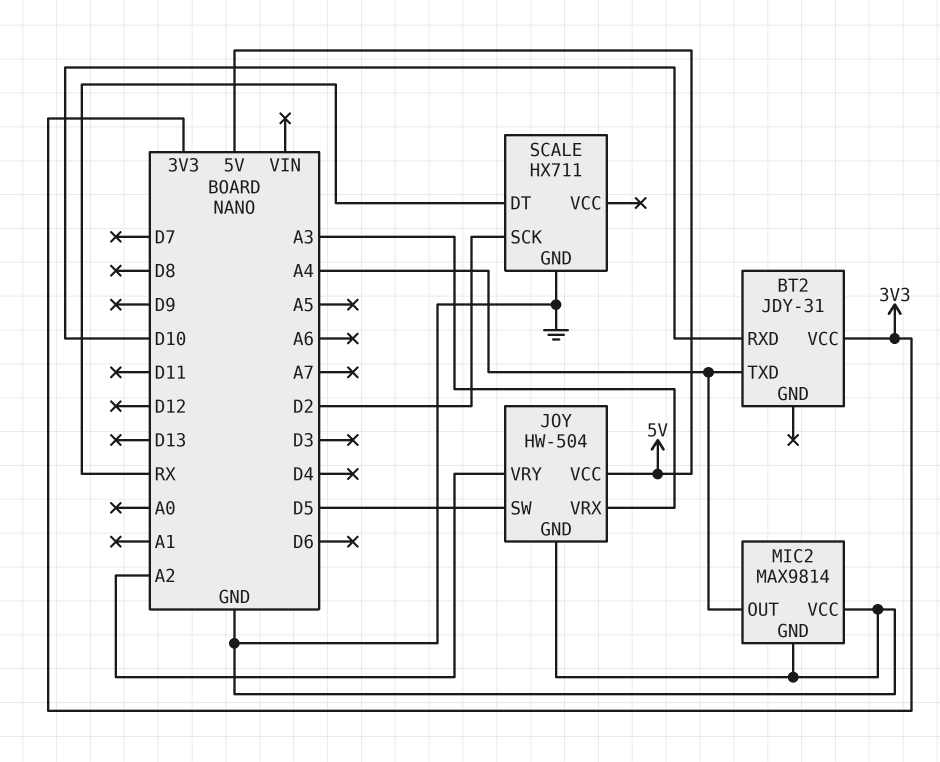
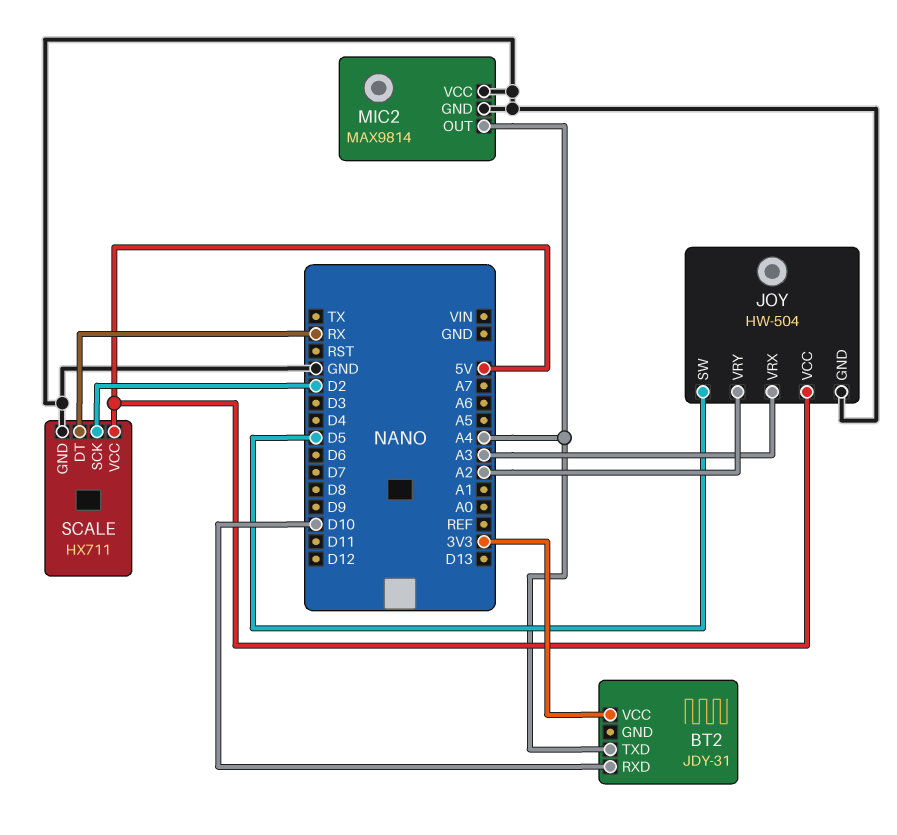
SCALE pin VCC: none -> 5V

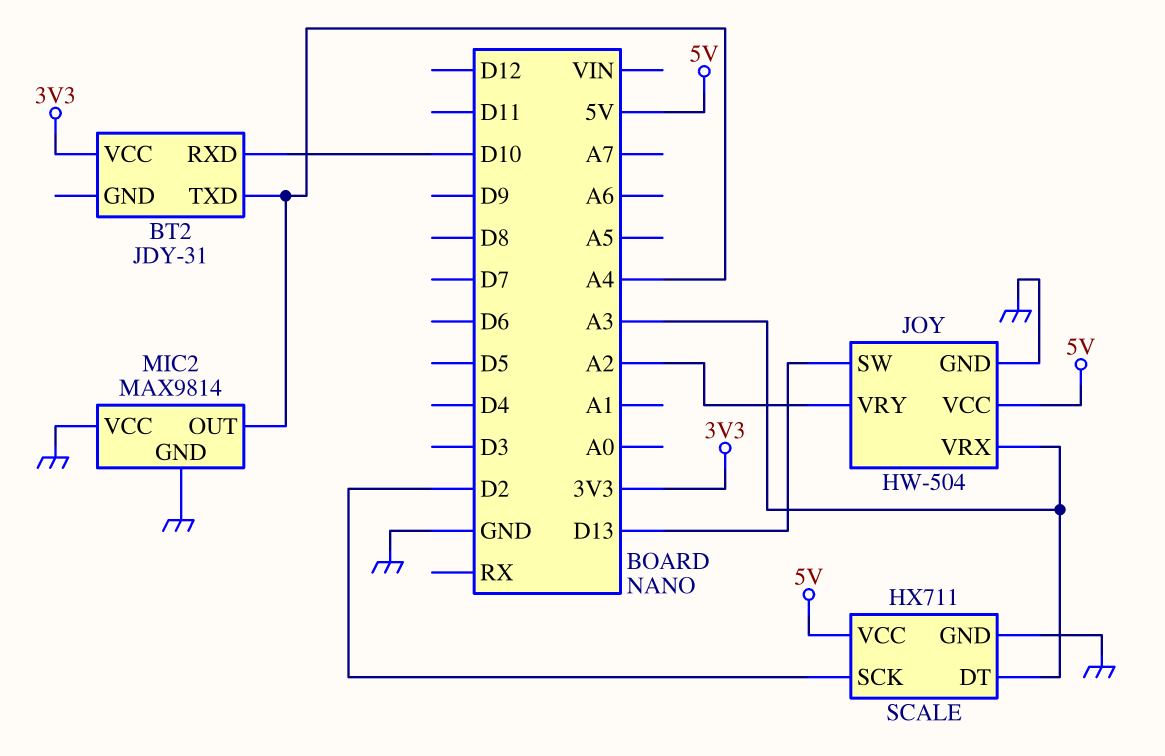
JOY pin SW: D5 -> D13
SCALE pin DT: RX -> A3

